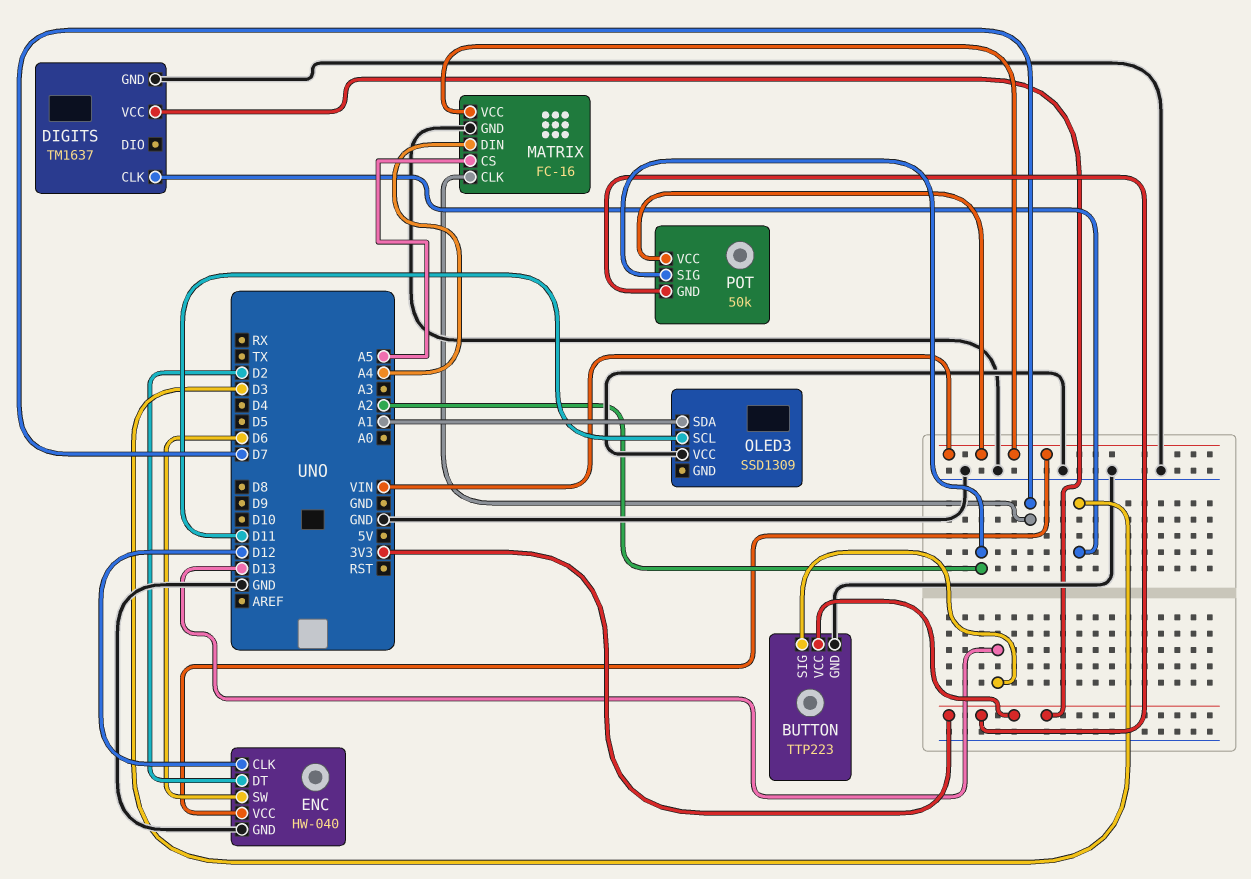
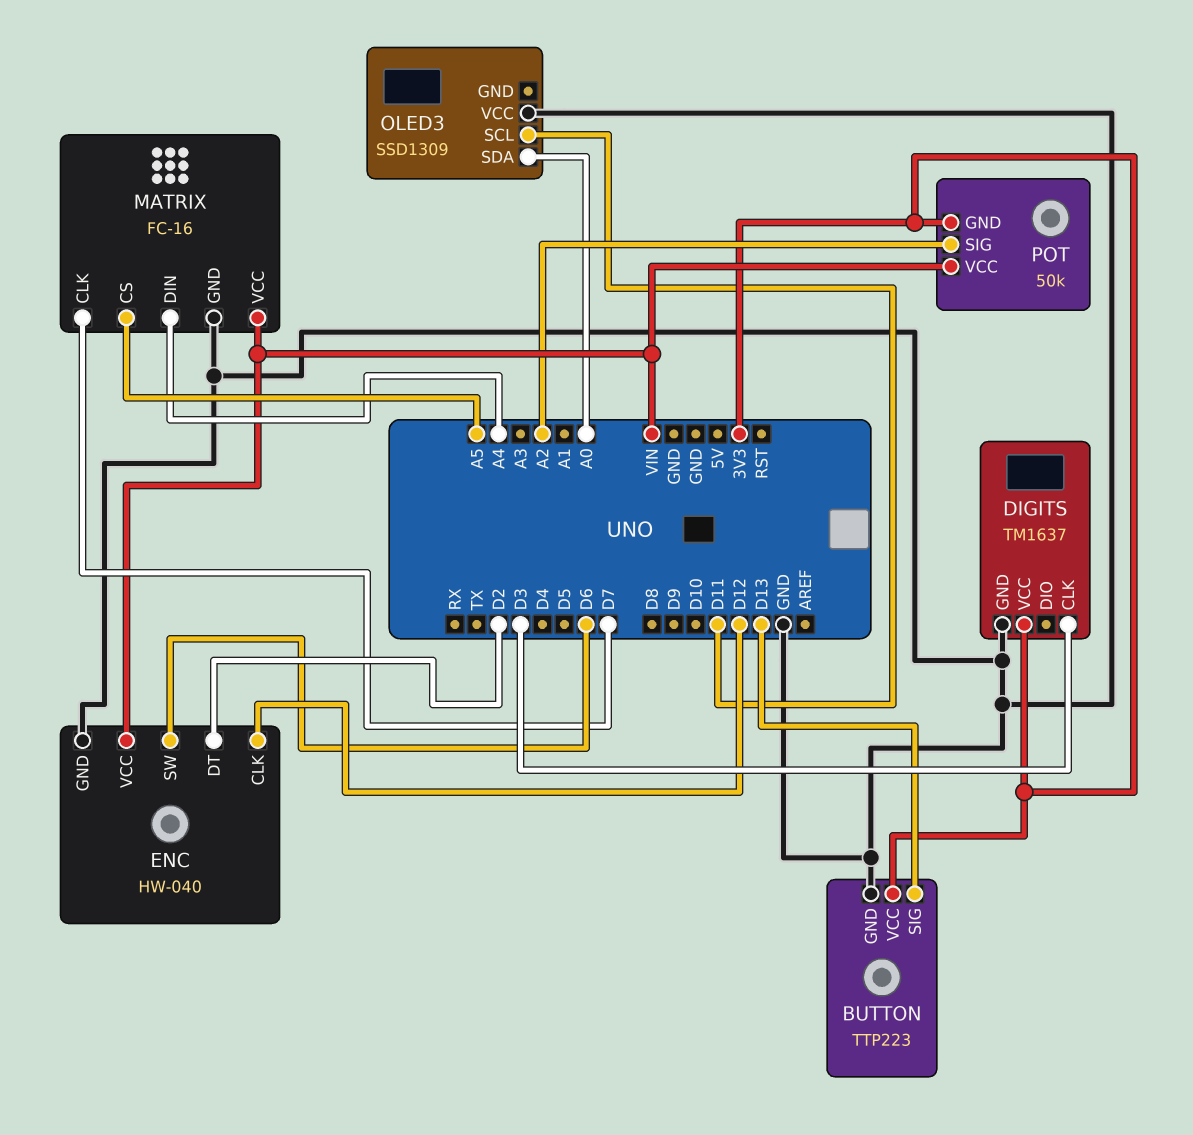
OLED3 pin SDA: A1 -> A0

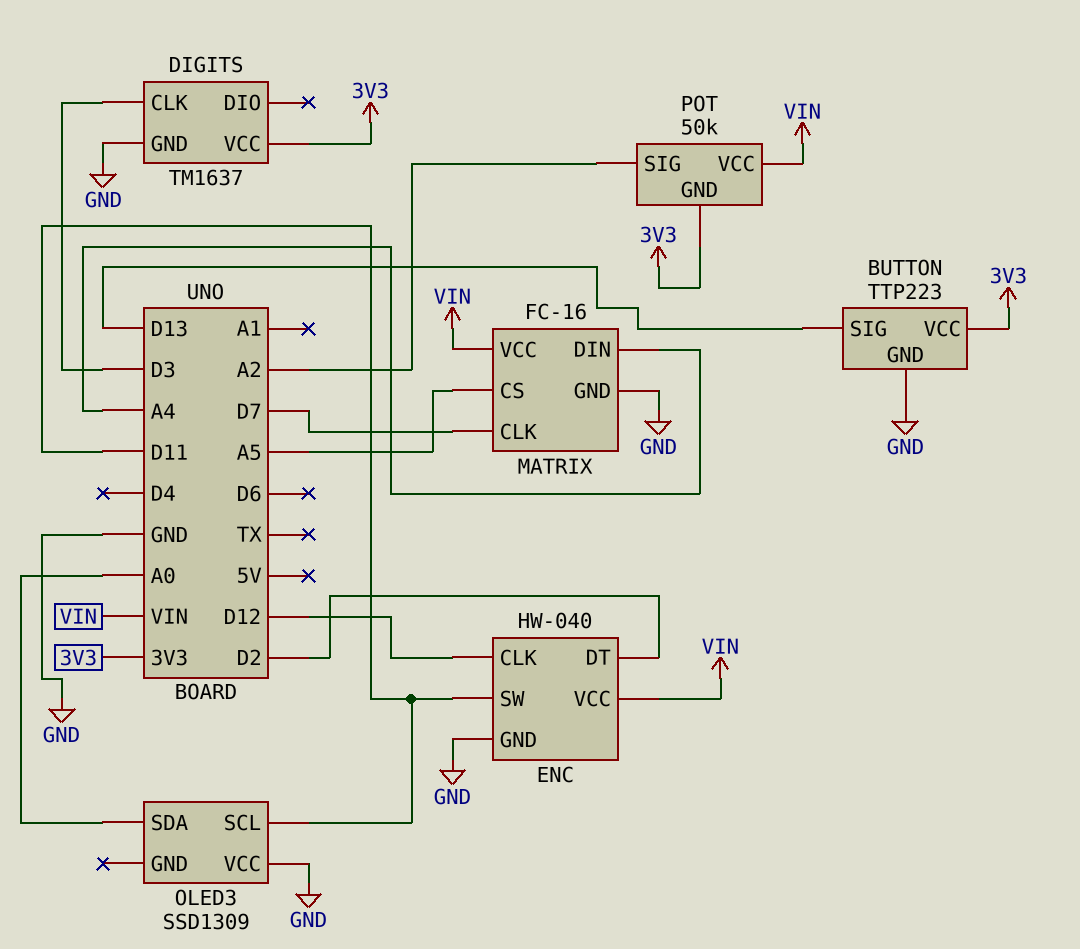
ENC pin SW: D6 -> D11

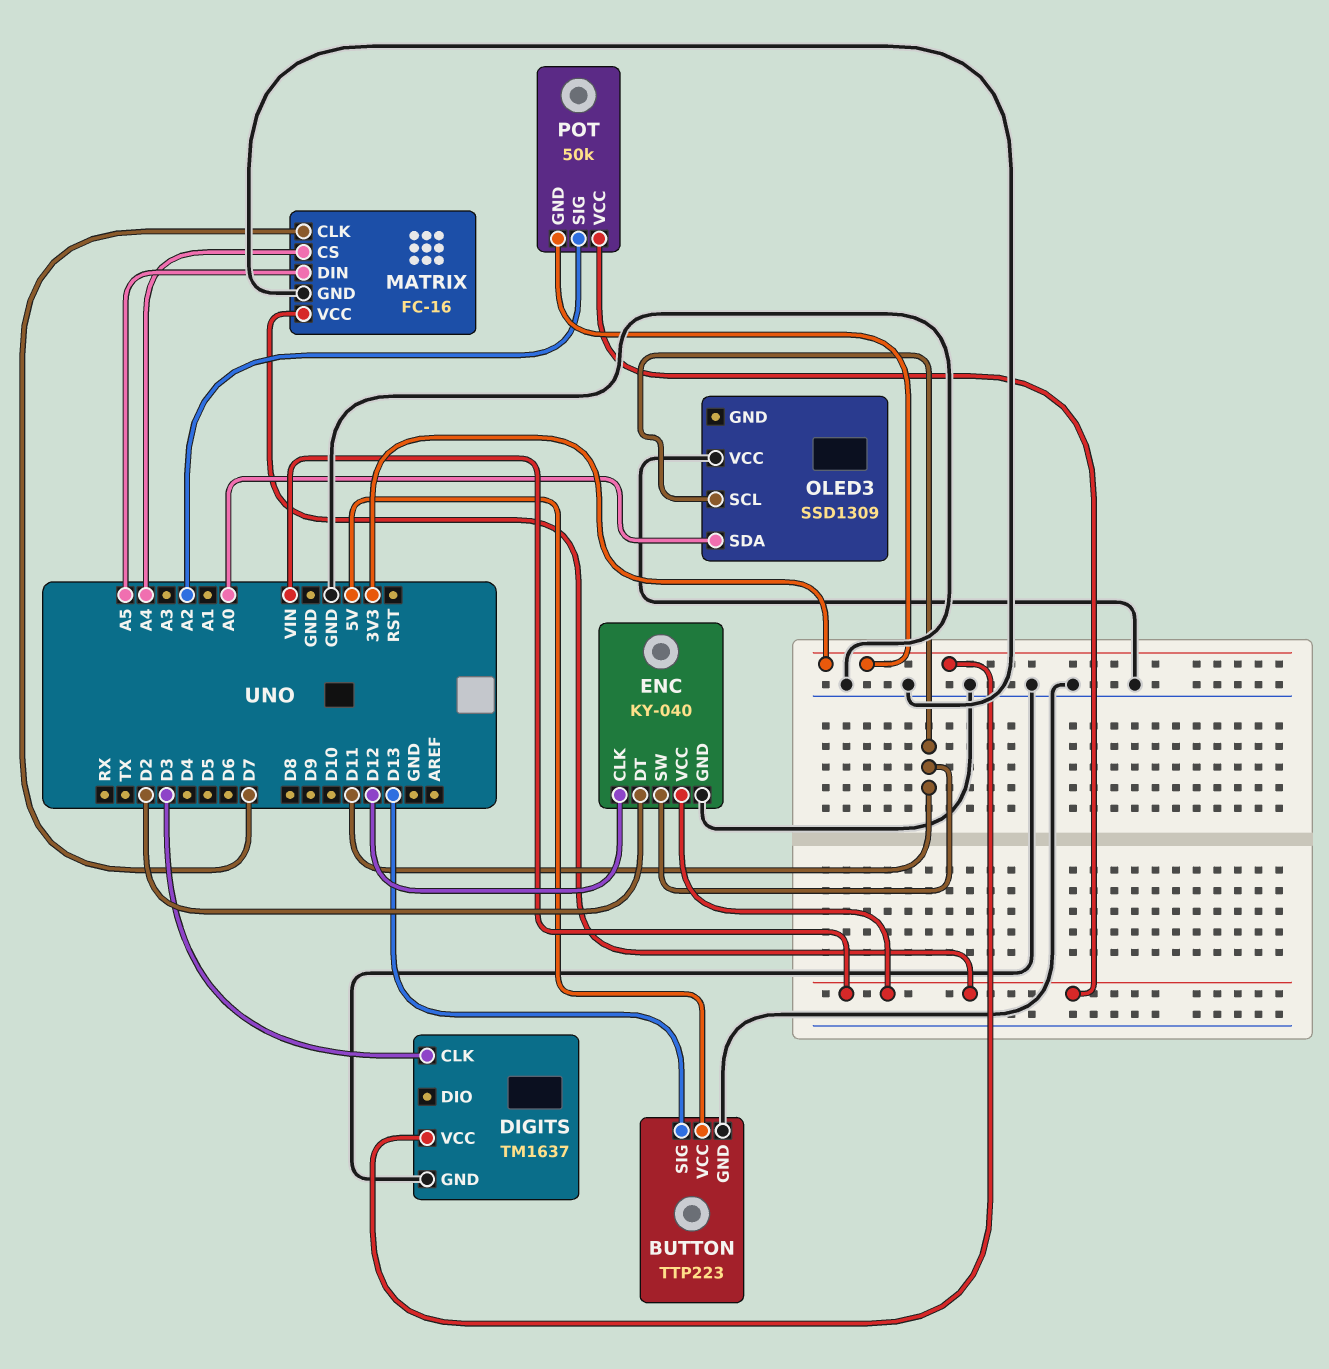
BUTTON pin VCC: 3V3 -> 5V
ENC: HW-040 -> KY-040
MATRIX pin CS: A5 -> A4
MATRIX pin DIN: A4 -> A5

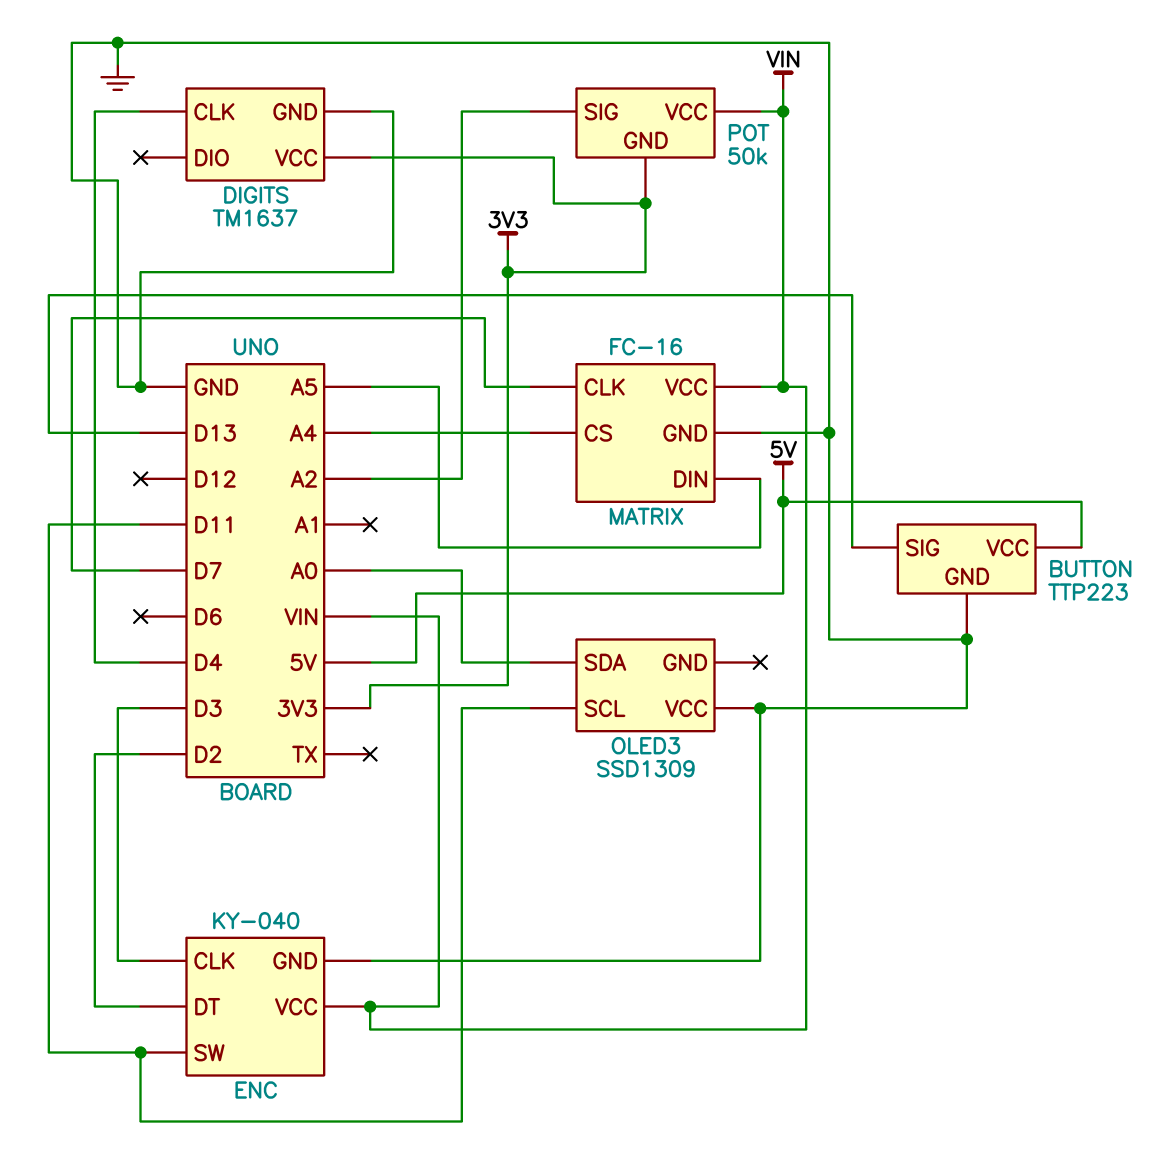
DIGITS pin CLK: D3 -> D4
ENC pin CLK: D12 -> D3

